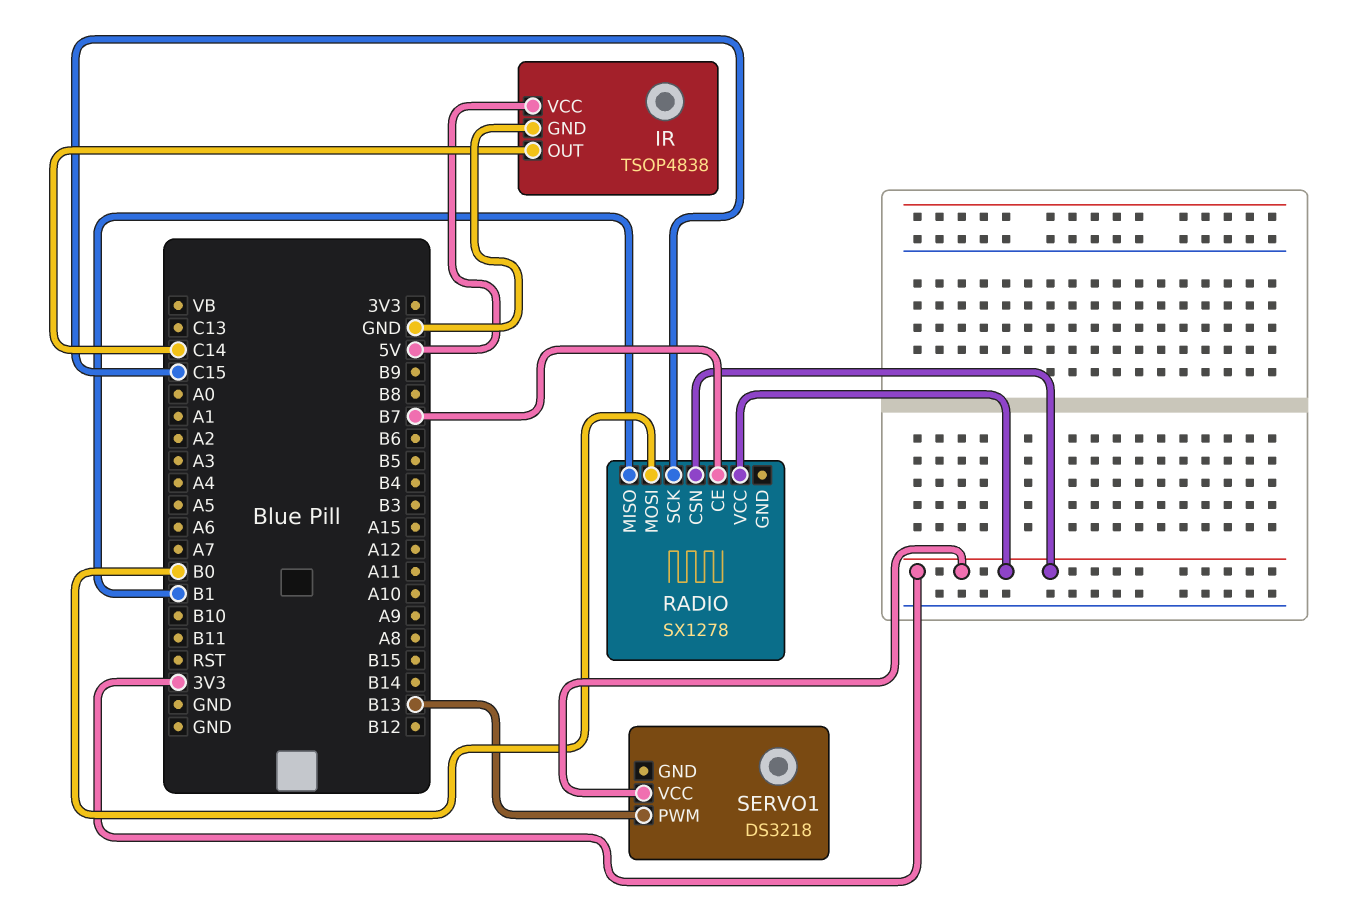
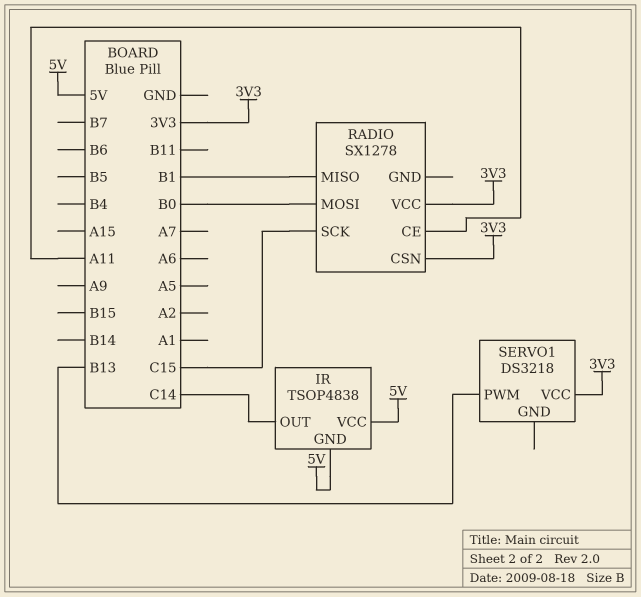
IR pin GND: GND -> 5V
RADIO pin CE: B7 -> A11

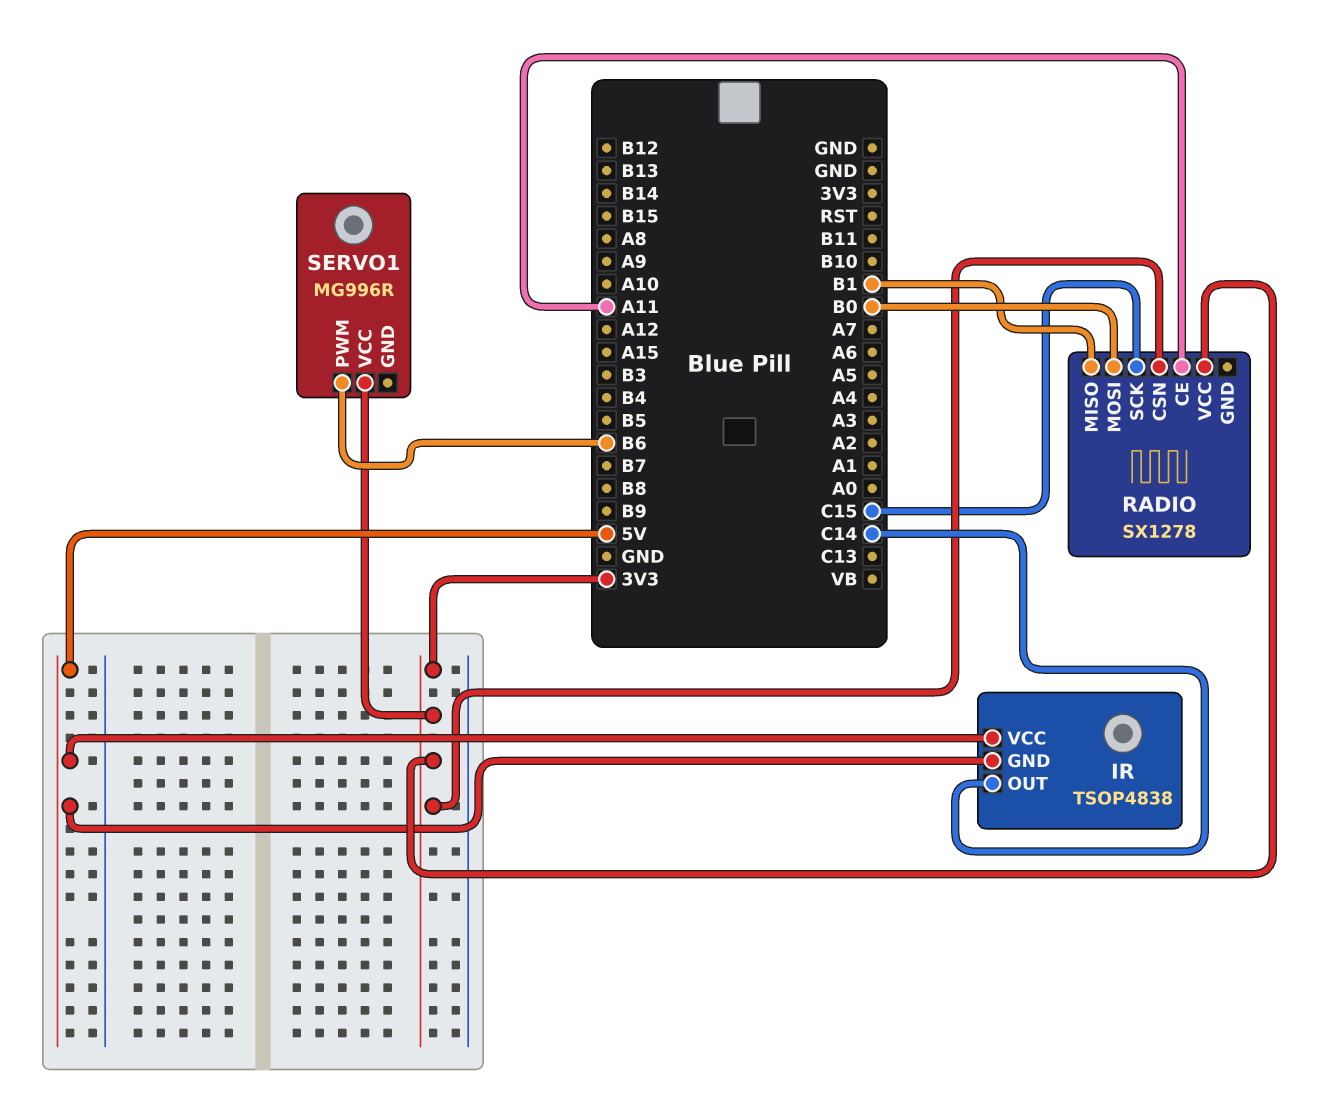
SERVO1: DS3218 -> MG996R
SERVO1 pin PWM: B13 -> B6

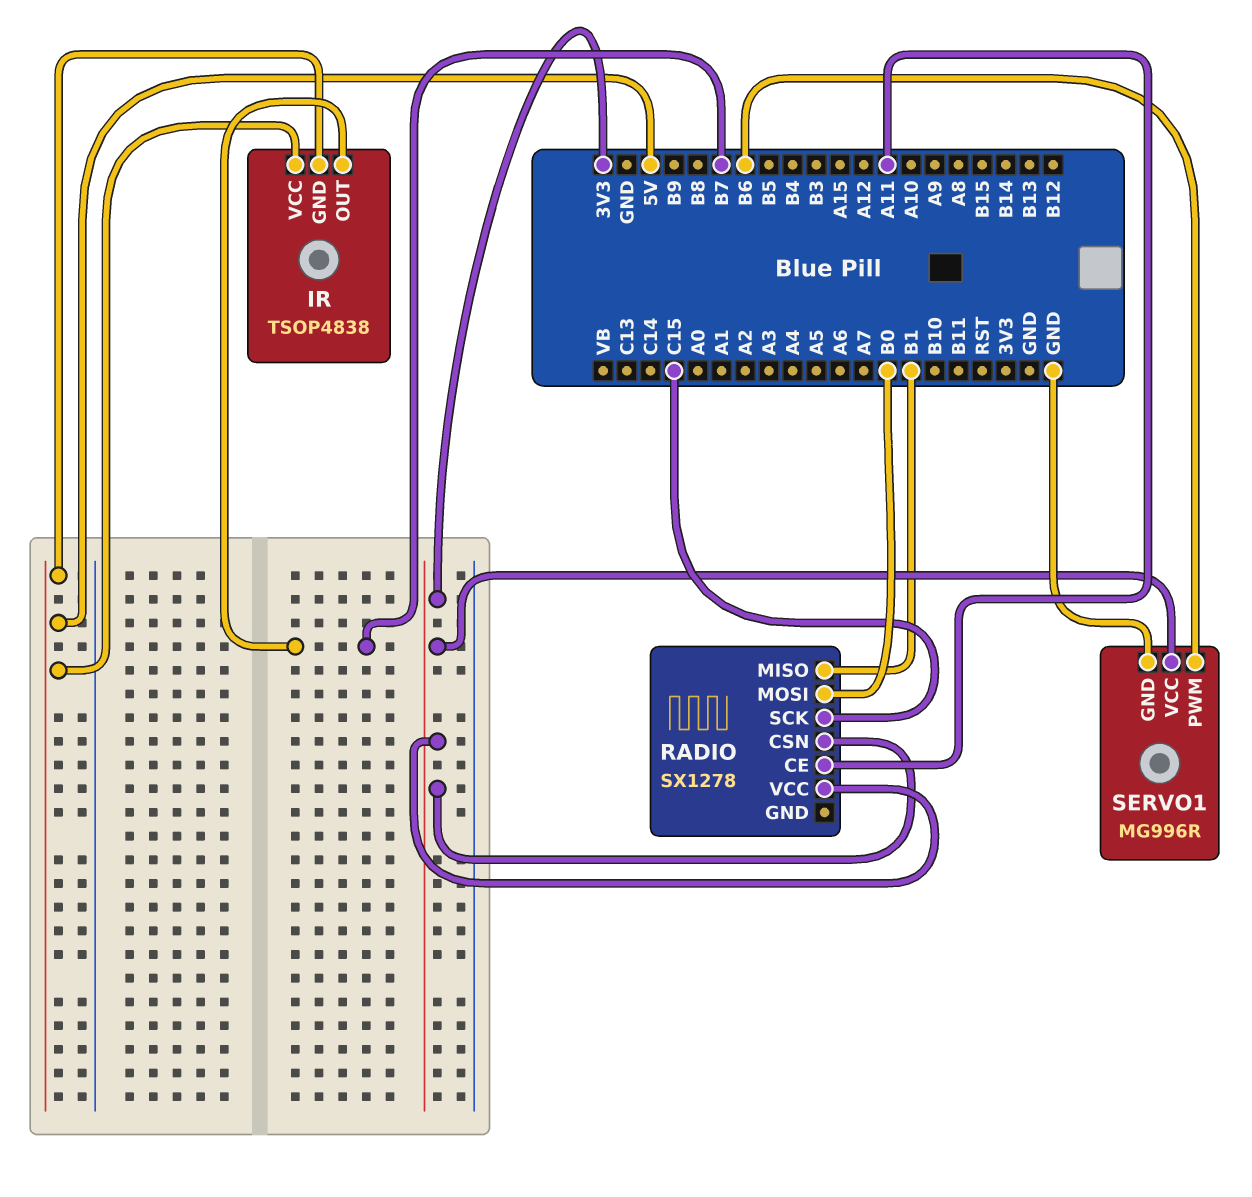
IR pin OUT: C14 -> B7
SERVO1 pin GND: none -> GND

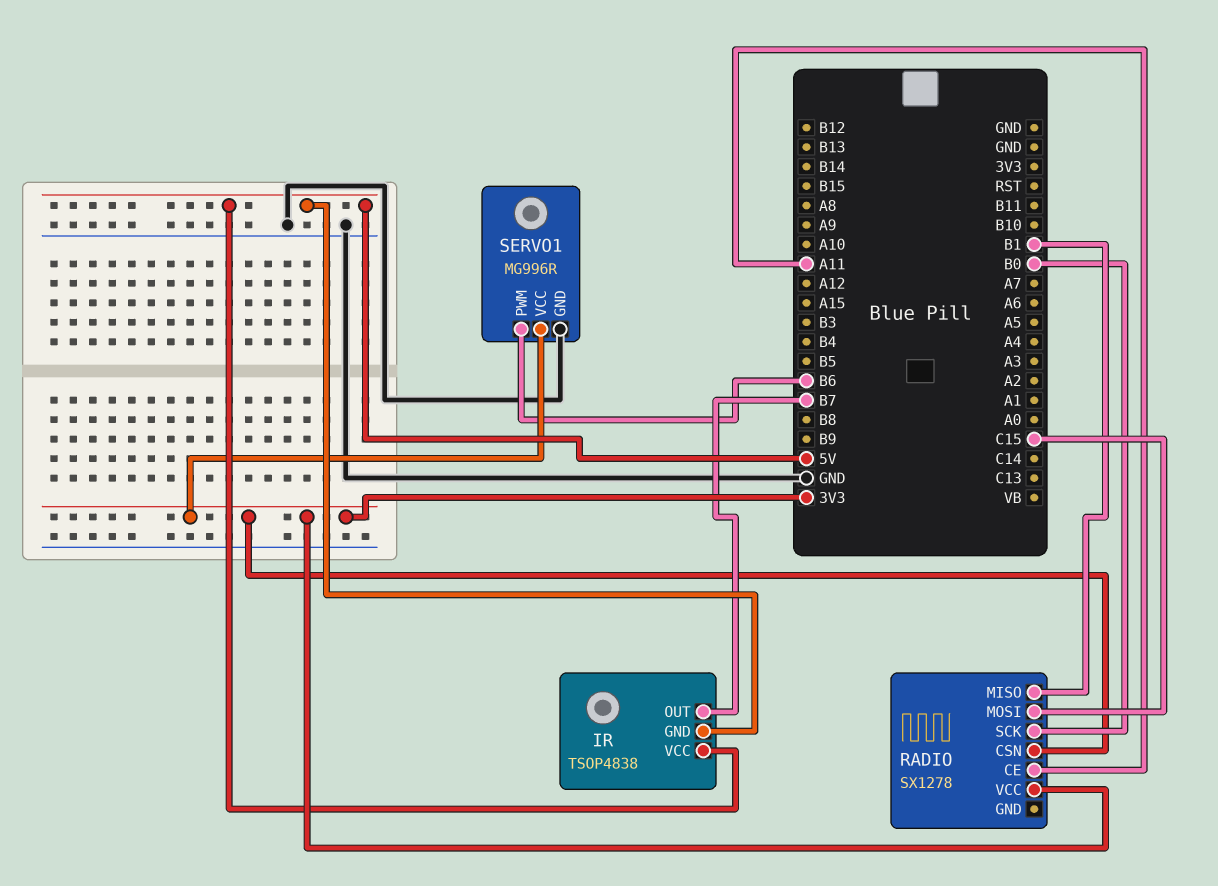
RADIO pin MOSI: B0 -> C15
RADIO pin SCK: C15 -> B0

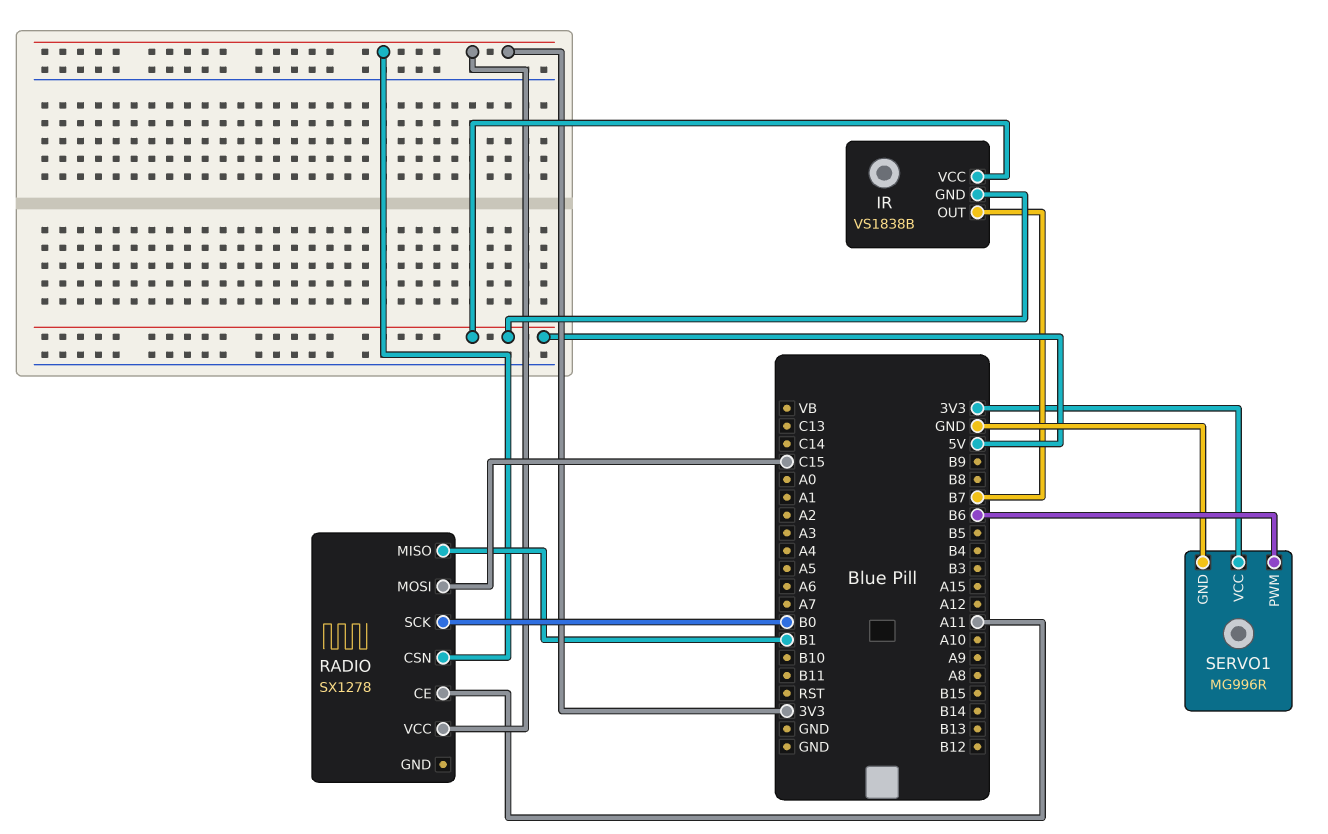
IR: TSOP4838 -> VS1838B

